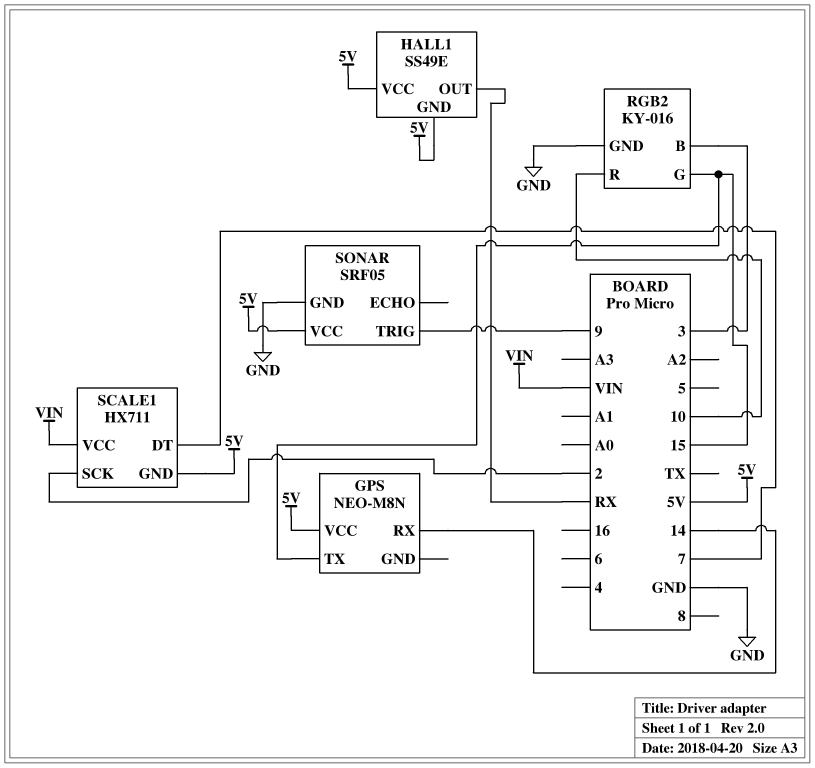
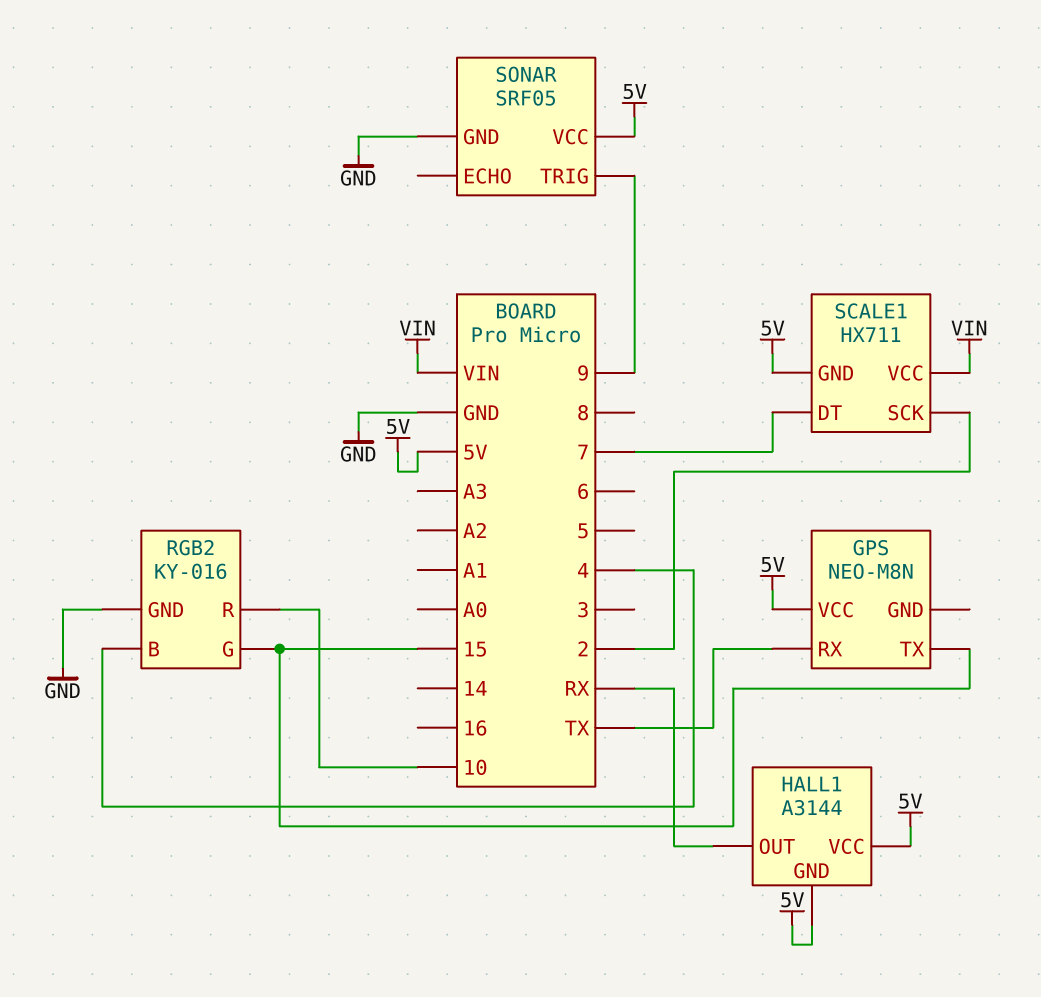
GPS pin RX: 14 -> TX
HALL1: SS49E -> A3144
RGB2 pin B: 3 -> 4

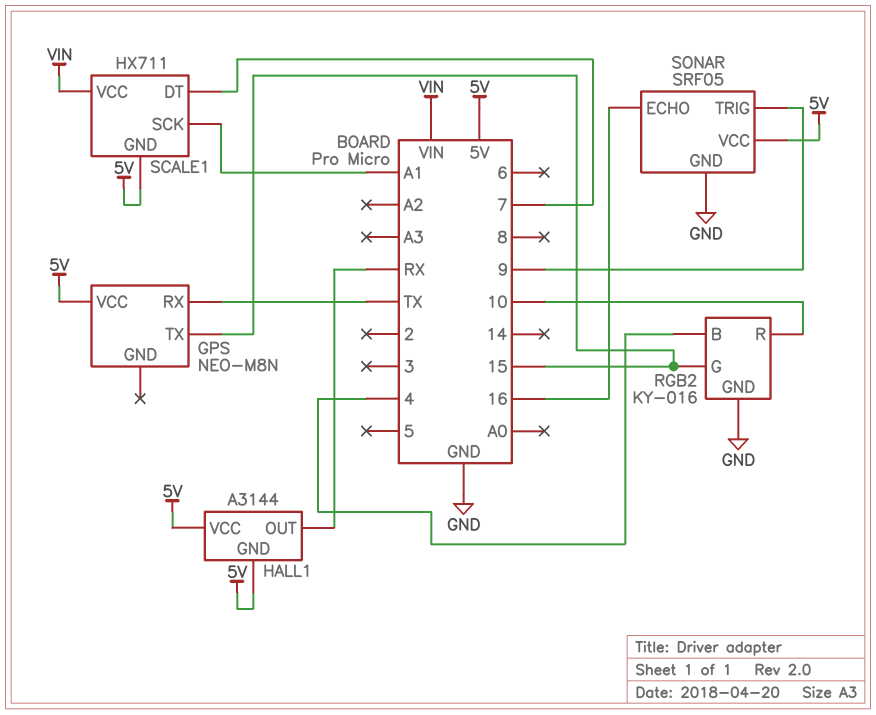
SCALE1 pin SCK: 2 -> A1
SONAR pin ECHO: none -> 16

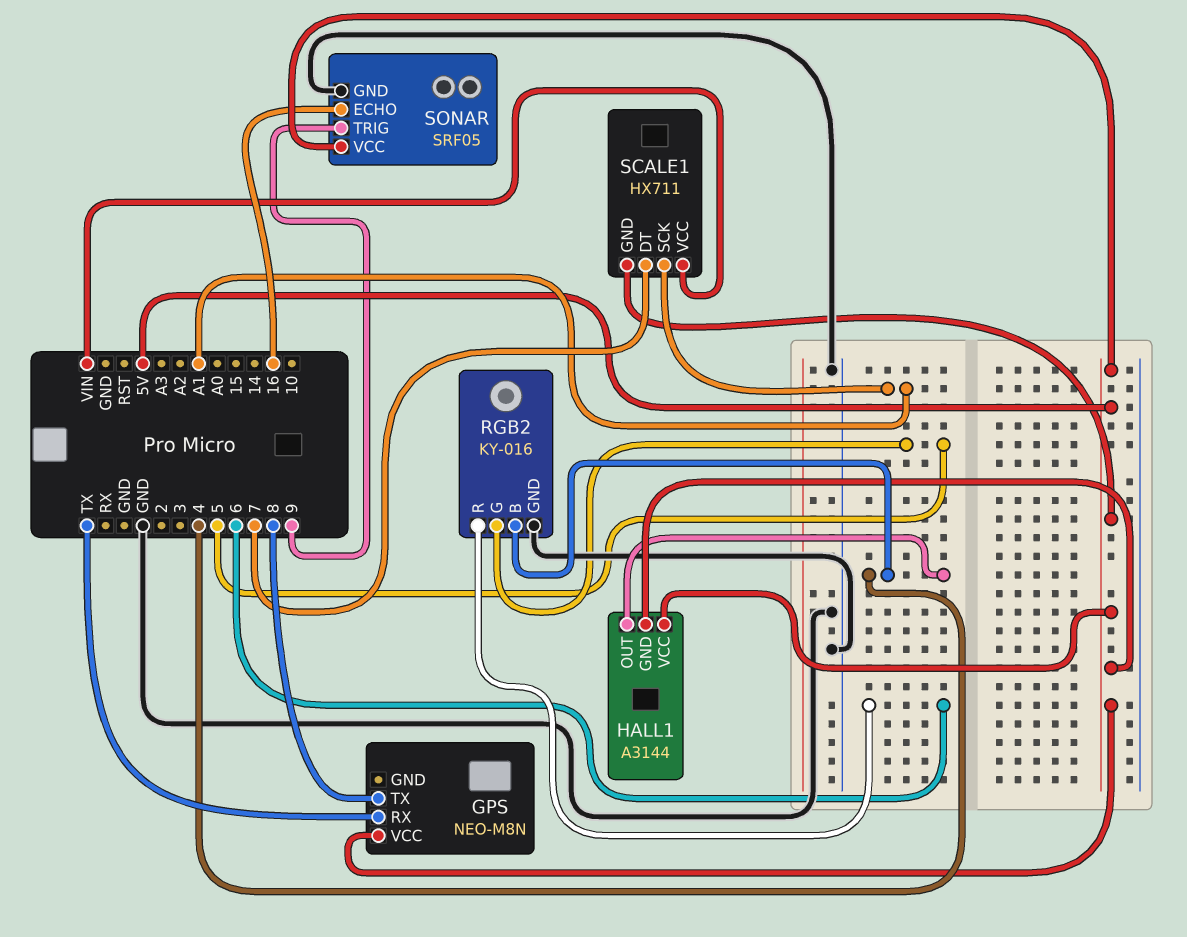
GPS pin TX: 15 -> 8
HALL1 pin OUT: RX -> 4
RGB2 pin G: 15 -> 5
RGB2 pin R: 10 -> 6

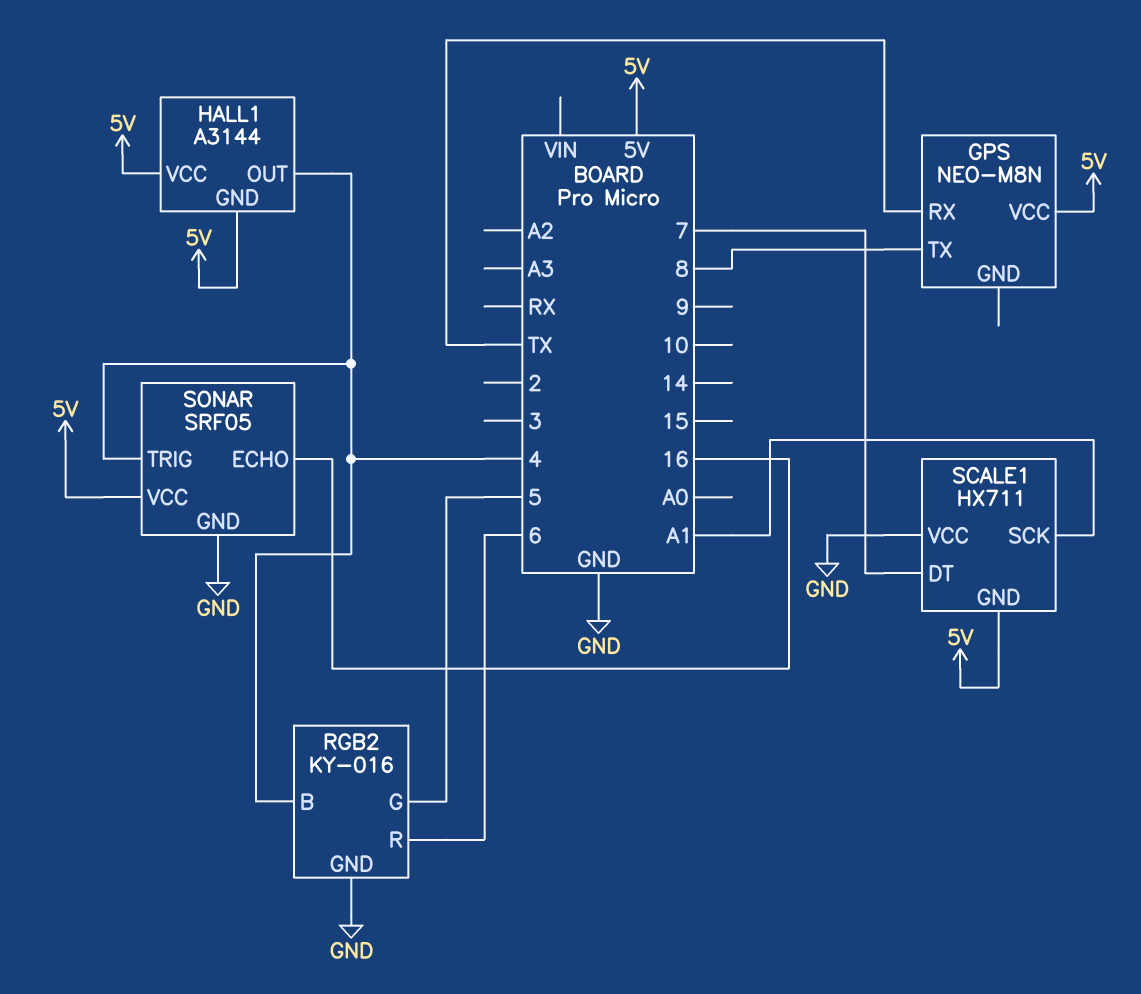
SCALE1 pin VCC: VIN -> GND
SONAR pin TRIG: 9 -> 4

